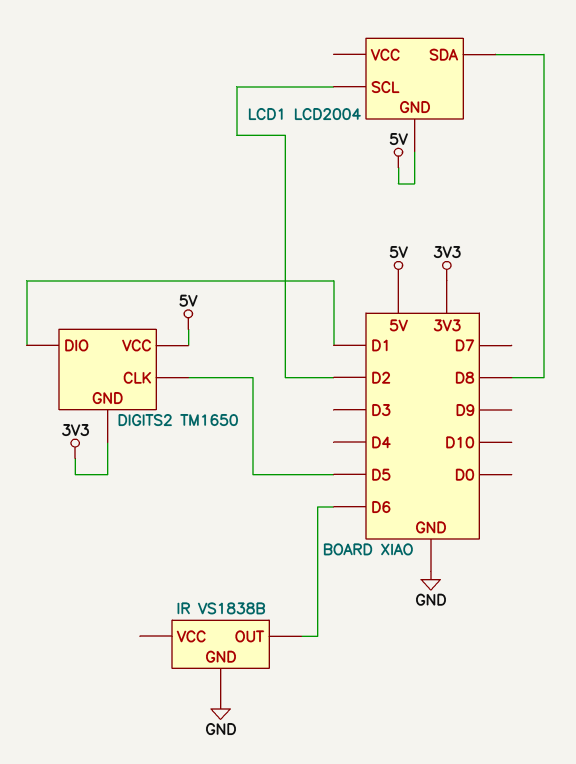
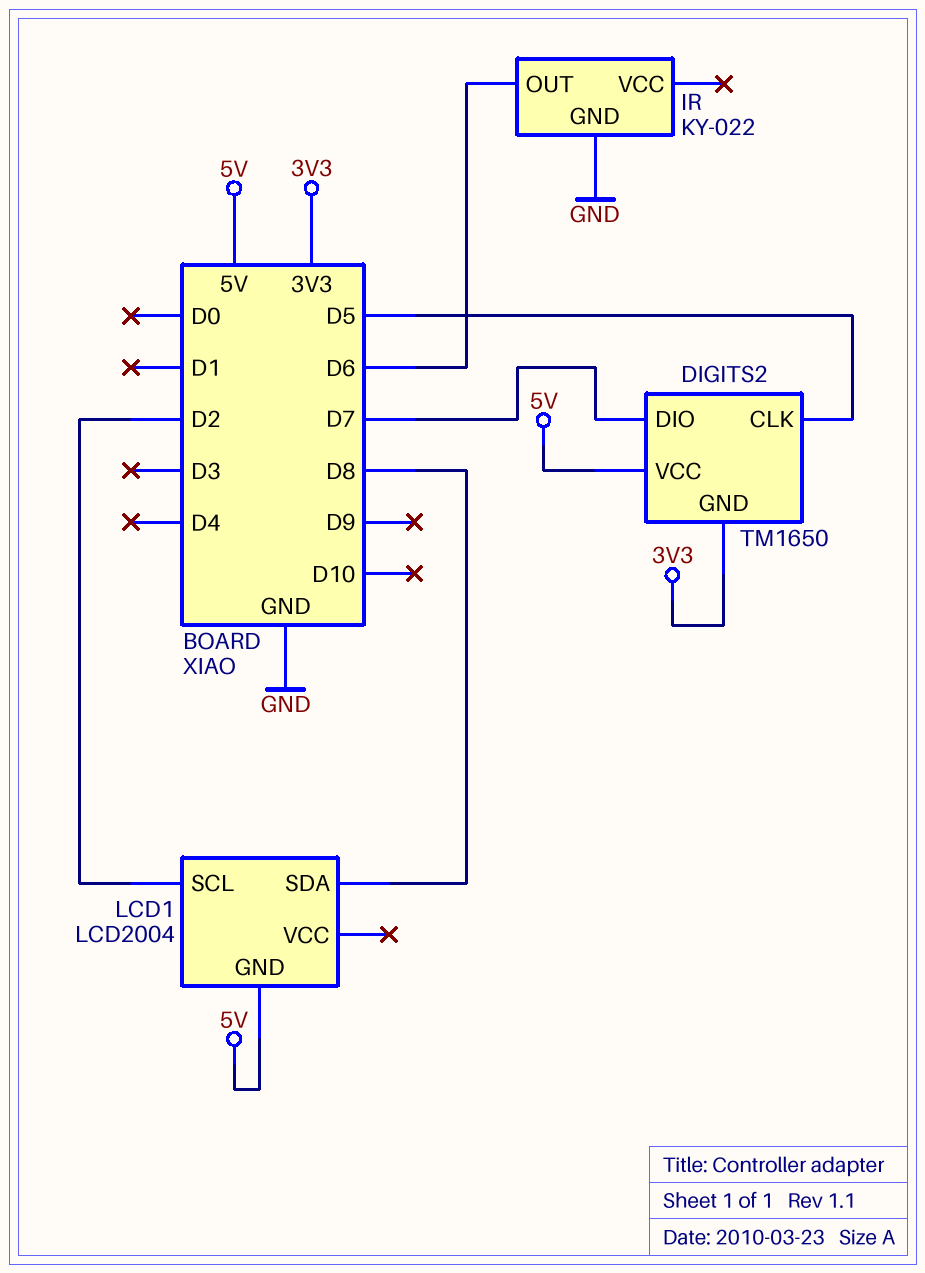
DIGITS2 pin DIO: D1 -> D7
IR: VS1838B -> KY-022

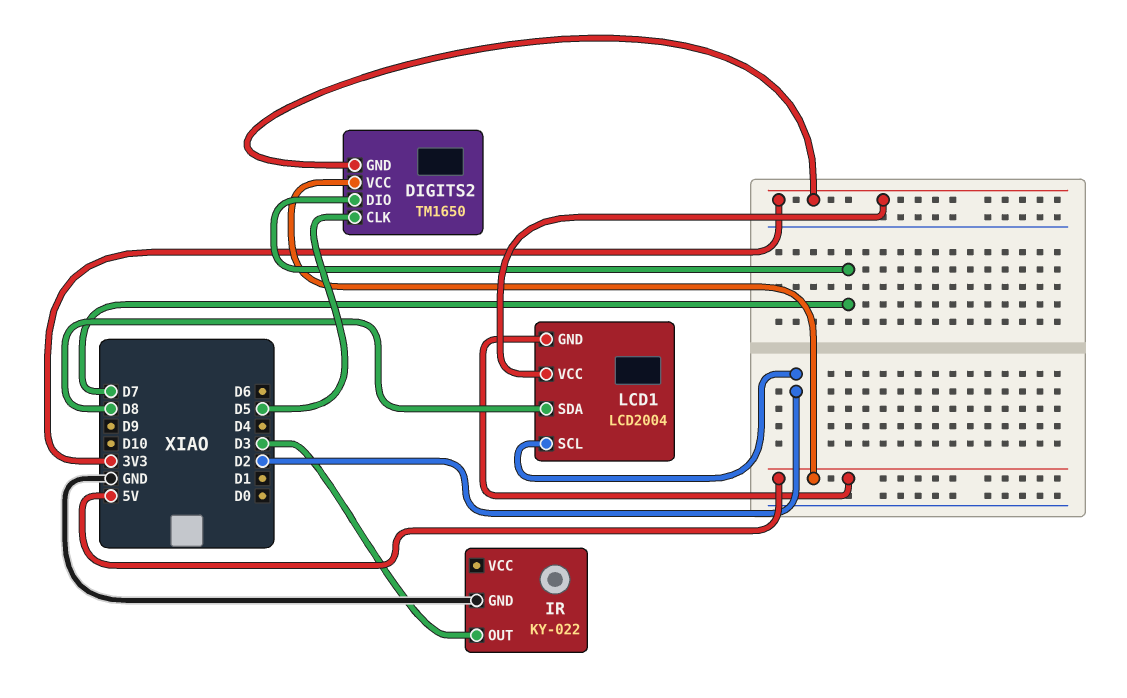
IR pin OUT: D6 -> D3
LCD1 pin VCC: none -> 3V3

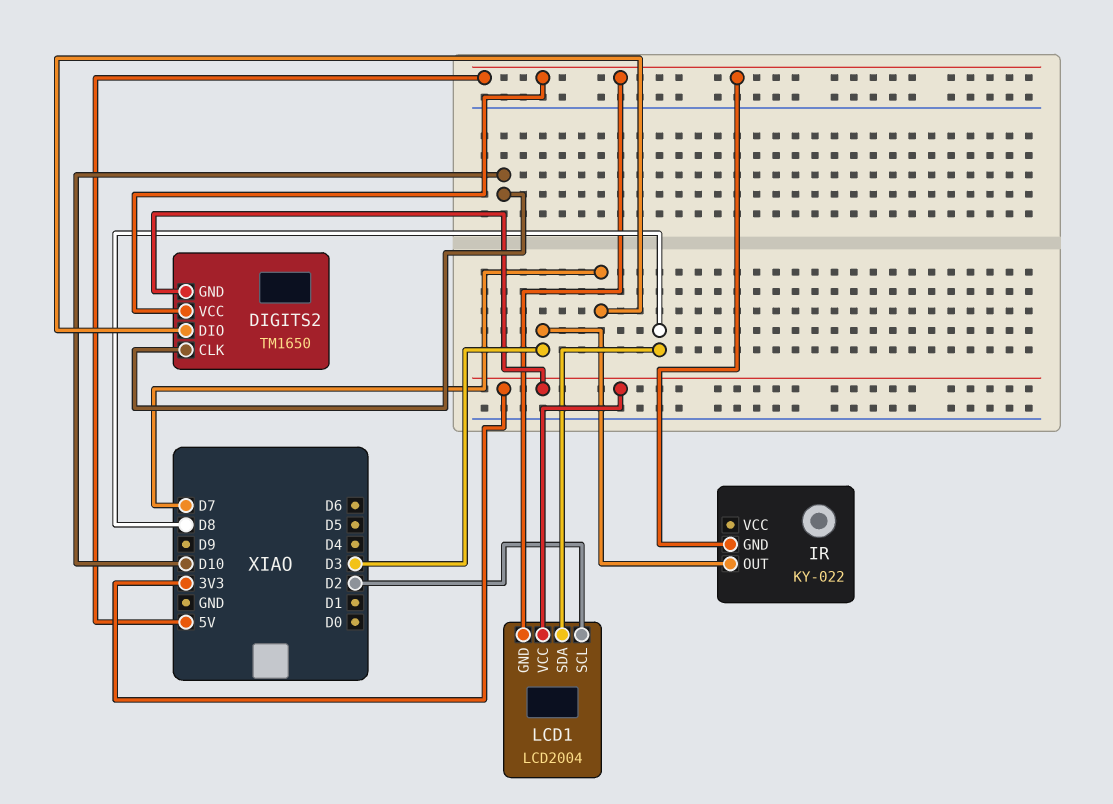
DIGITS2 pin CLK: D5 -> D10
IR pin GND: GND -> 5V

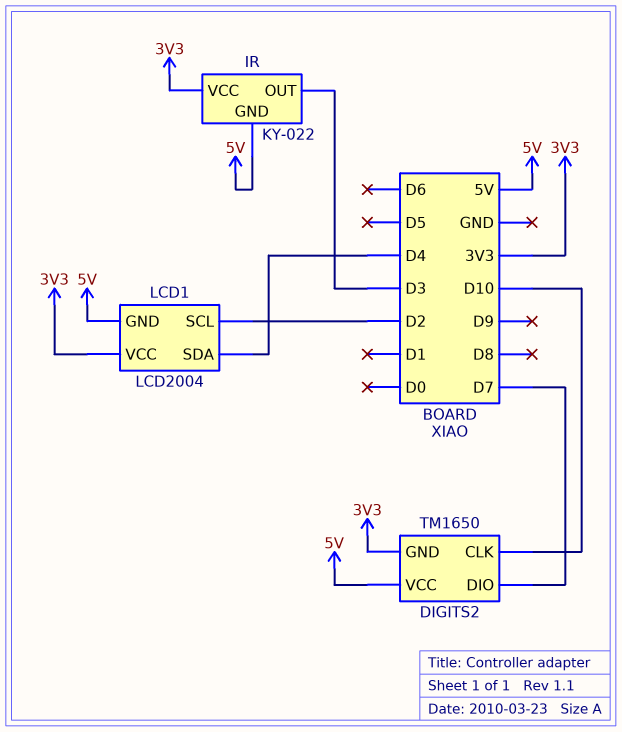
IR pin VCC: none -> 3V3
LCD1 pin SDA: D8 -> D4

